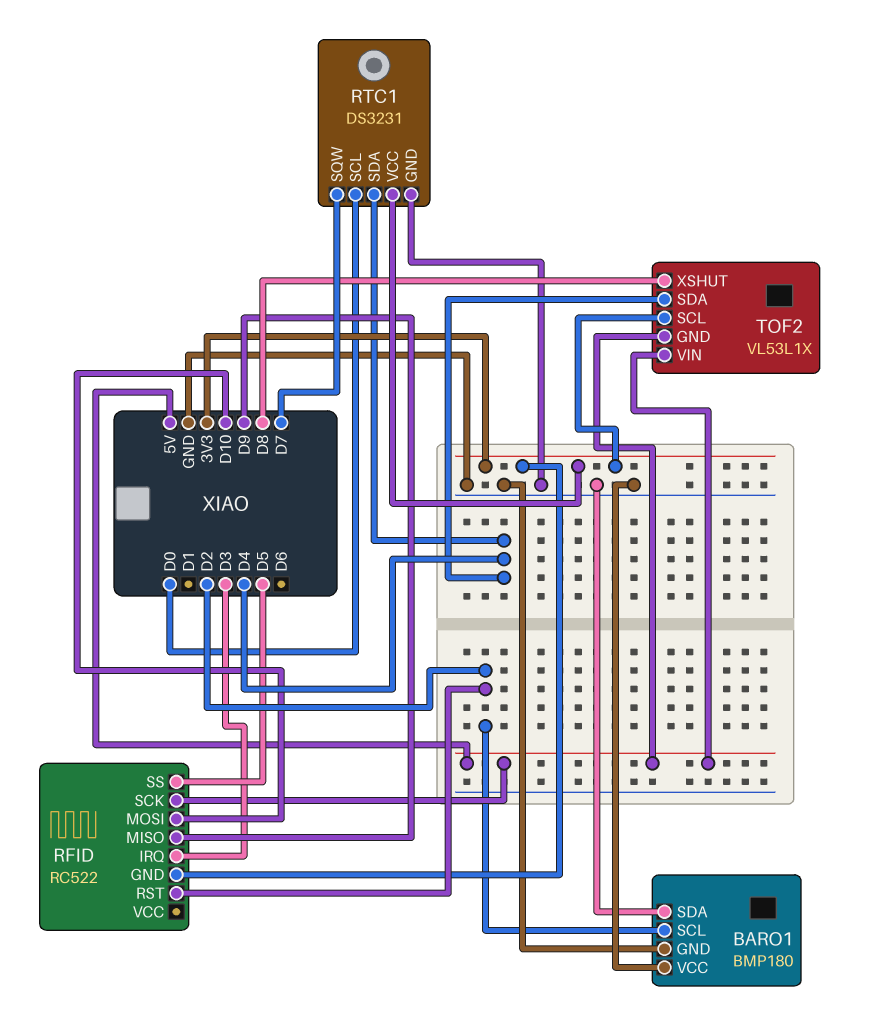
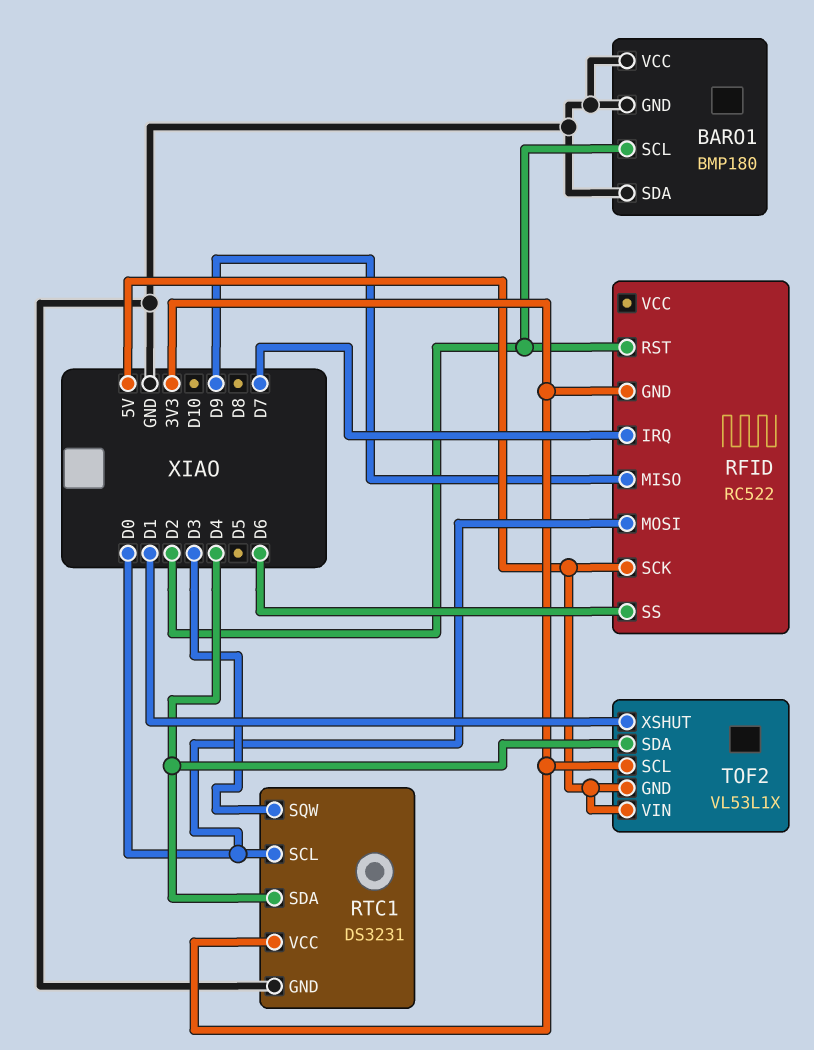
RFID pin IRQ: D3 -> D7
RFID pin MOSI: D10 -> D0
RFID pin SS: D5 -> D6
RTC1 pin SQW: D7 -> D3
TOF2 pin XSHUT: D8 -> D1

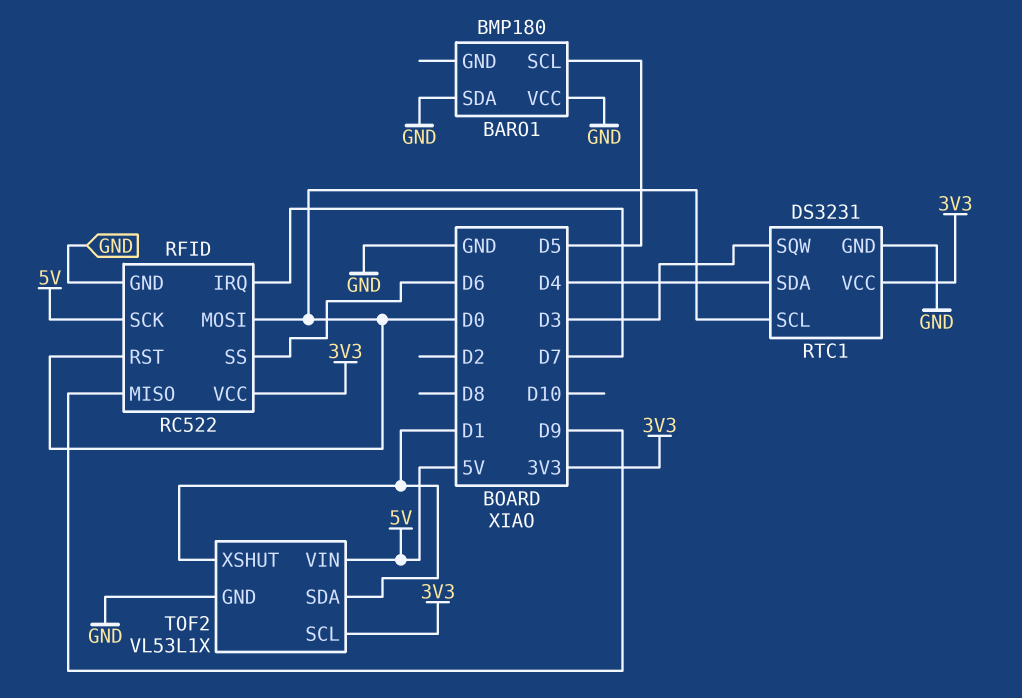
BARO1 pin GND: GND -> none
BARO1 pin SCL: D2 -> D5
RFID pin GND: 3V3 -> GND
RFID pin RST: D2 -> D0
RFID pin VCC: none -> 3V3
TOF2 pin GND: 5V -> GND
TOF2 pin SDA: D4 -> D1

